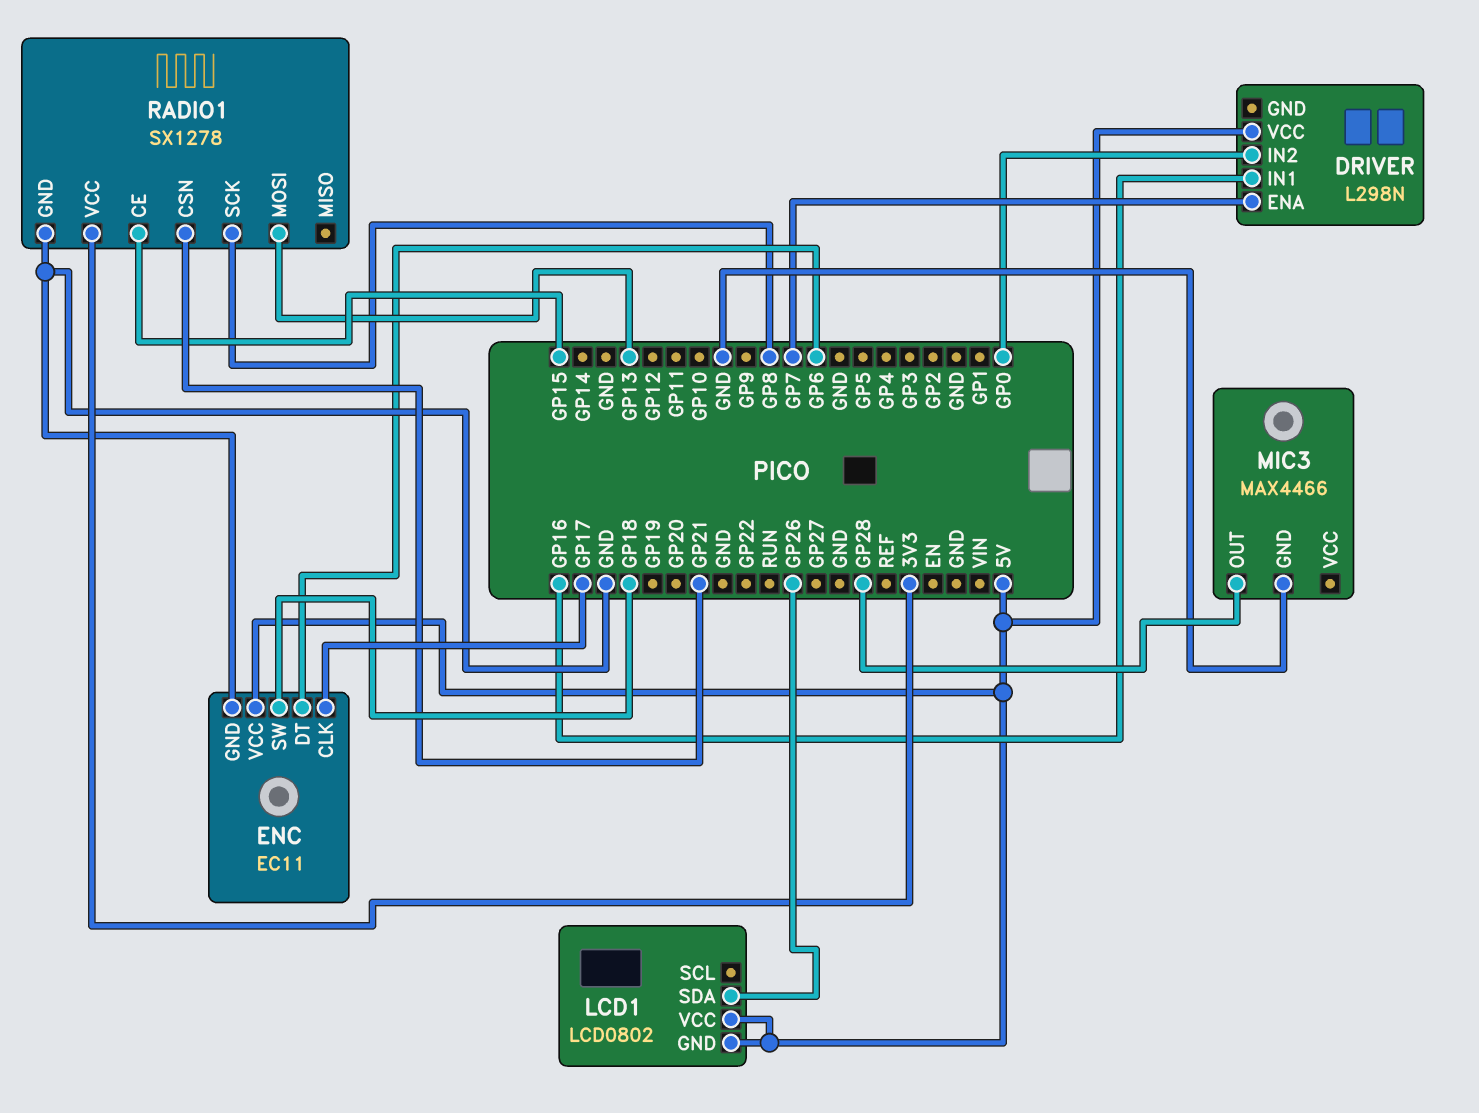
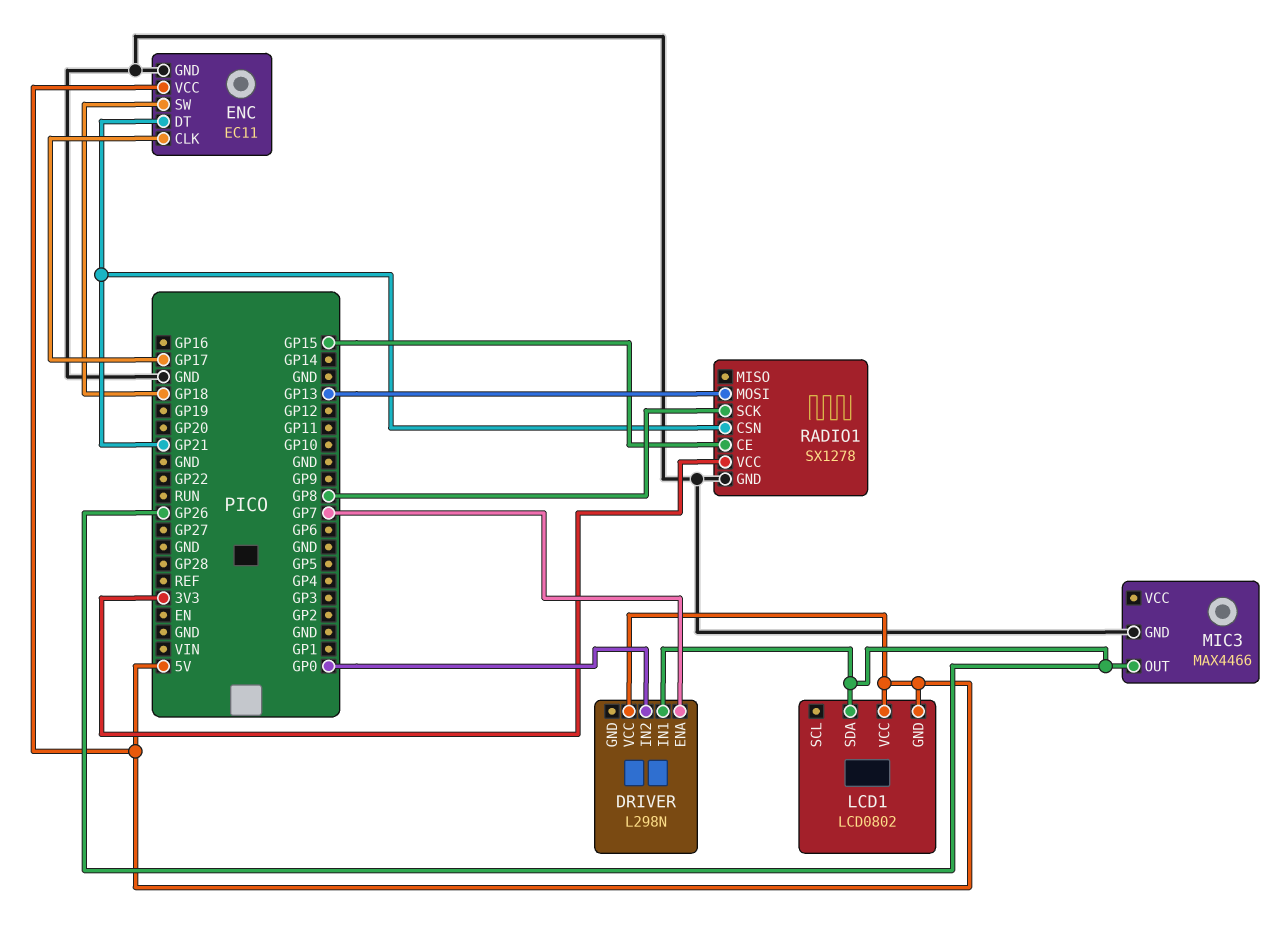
DRIVER pin IN1: GP16 -> GP26
ENC pin DT: GP6 -> GP21
MIC3 pin OUT: GP28 -> GP26

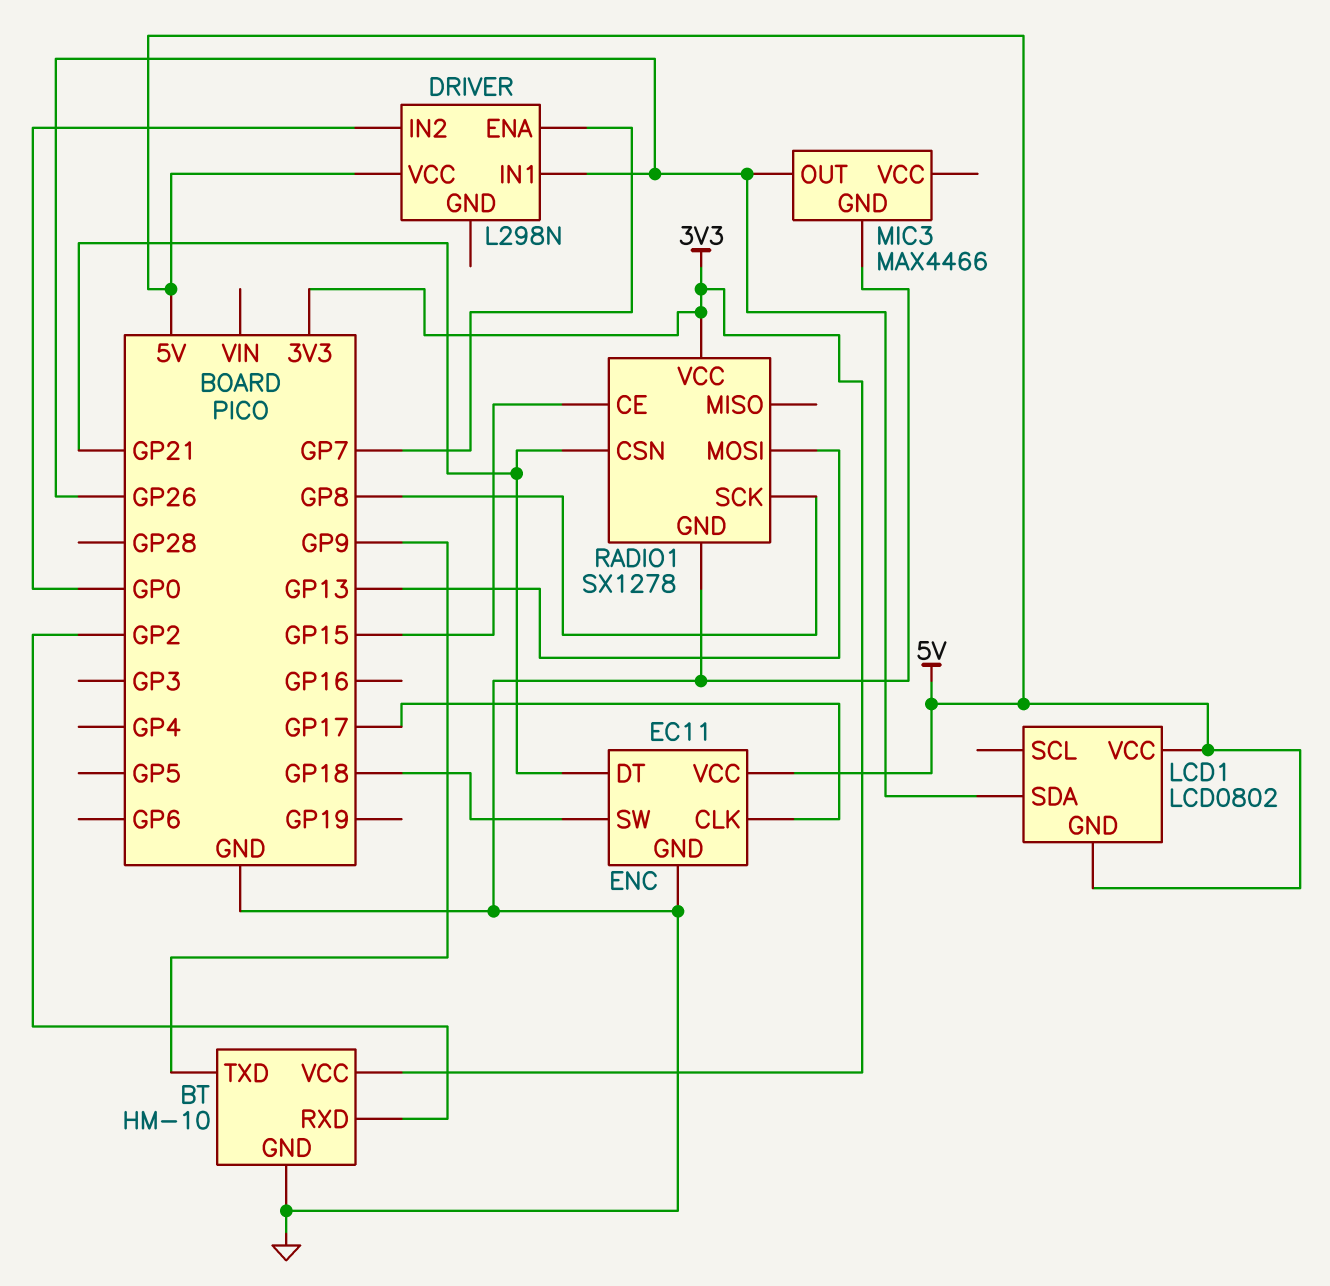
BT: none -> HM-10
BT pin GND: none -> GND
BT pin RXD: none -> GP2
BT pin TXD: none -> GP9
BT pin VCC: none -> 3V3

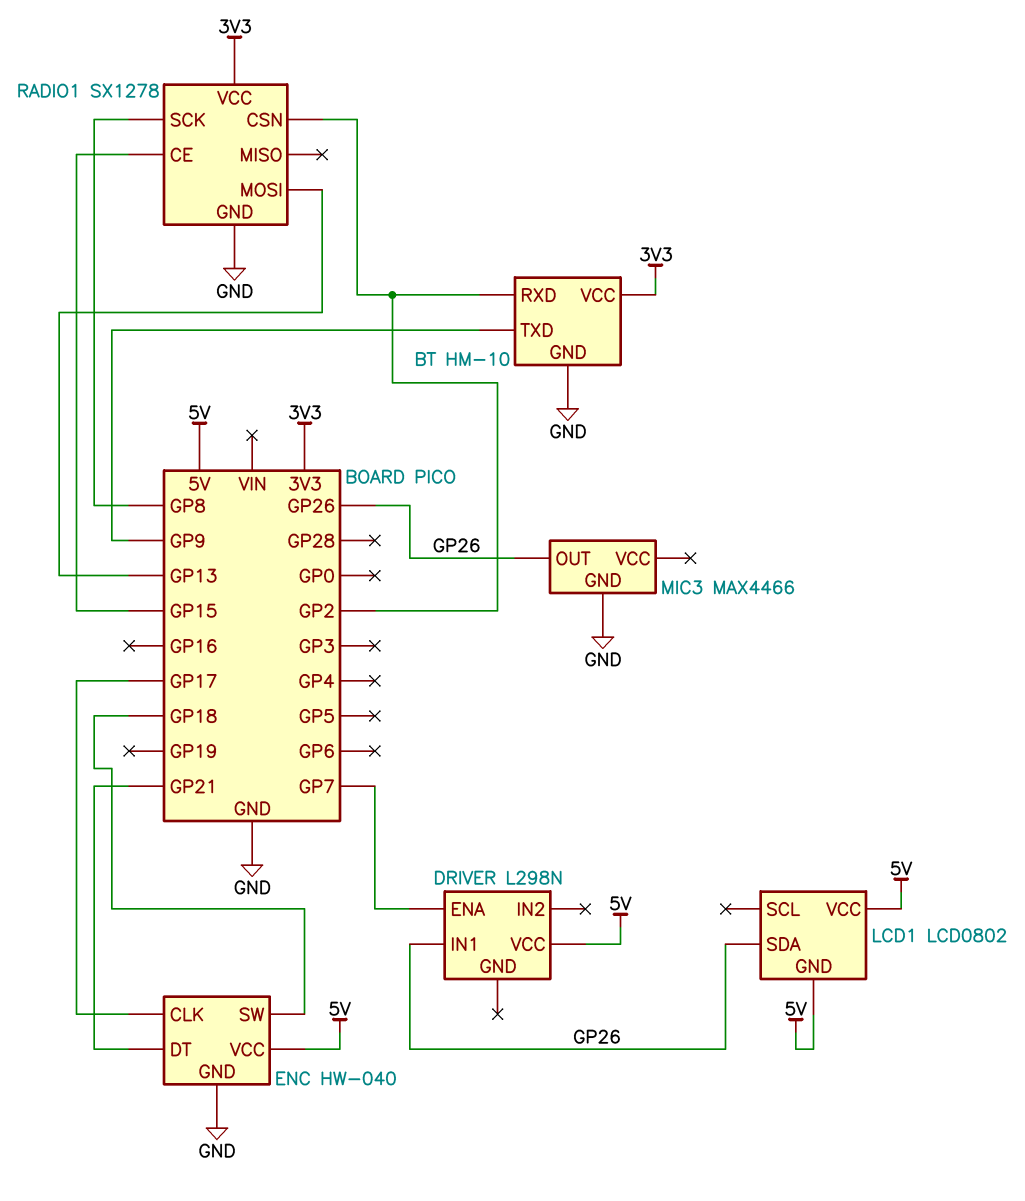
DRIVER pin IN2: GP0 -> none
ENC: EC11 -> HW-040
RADIO1 pin CSN: GP21 -> GP2

